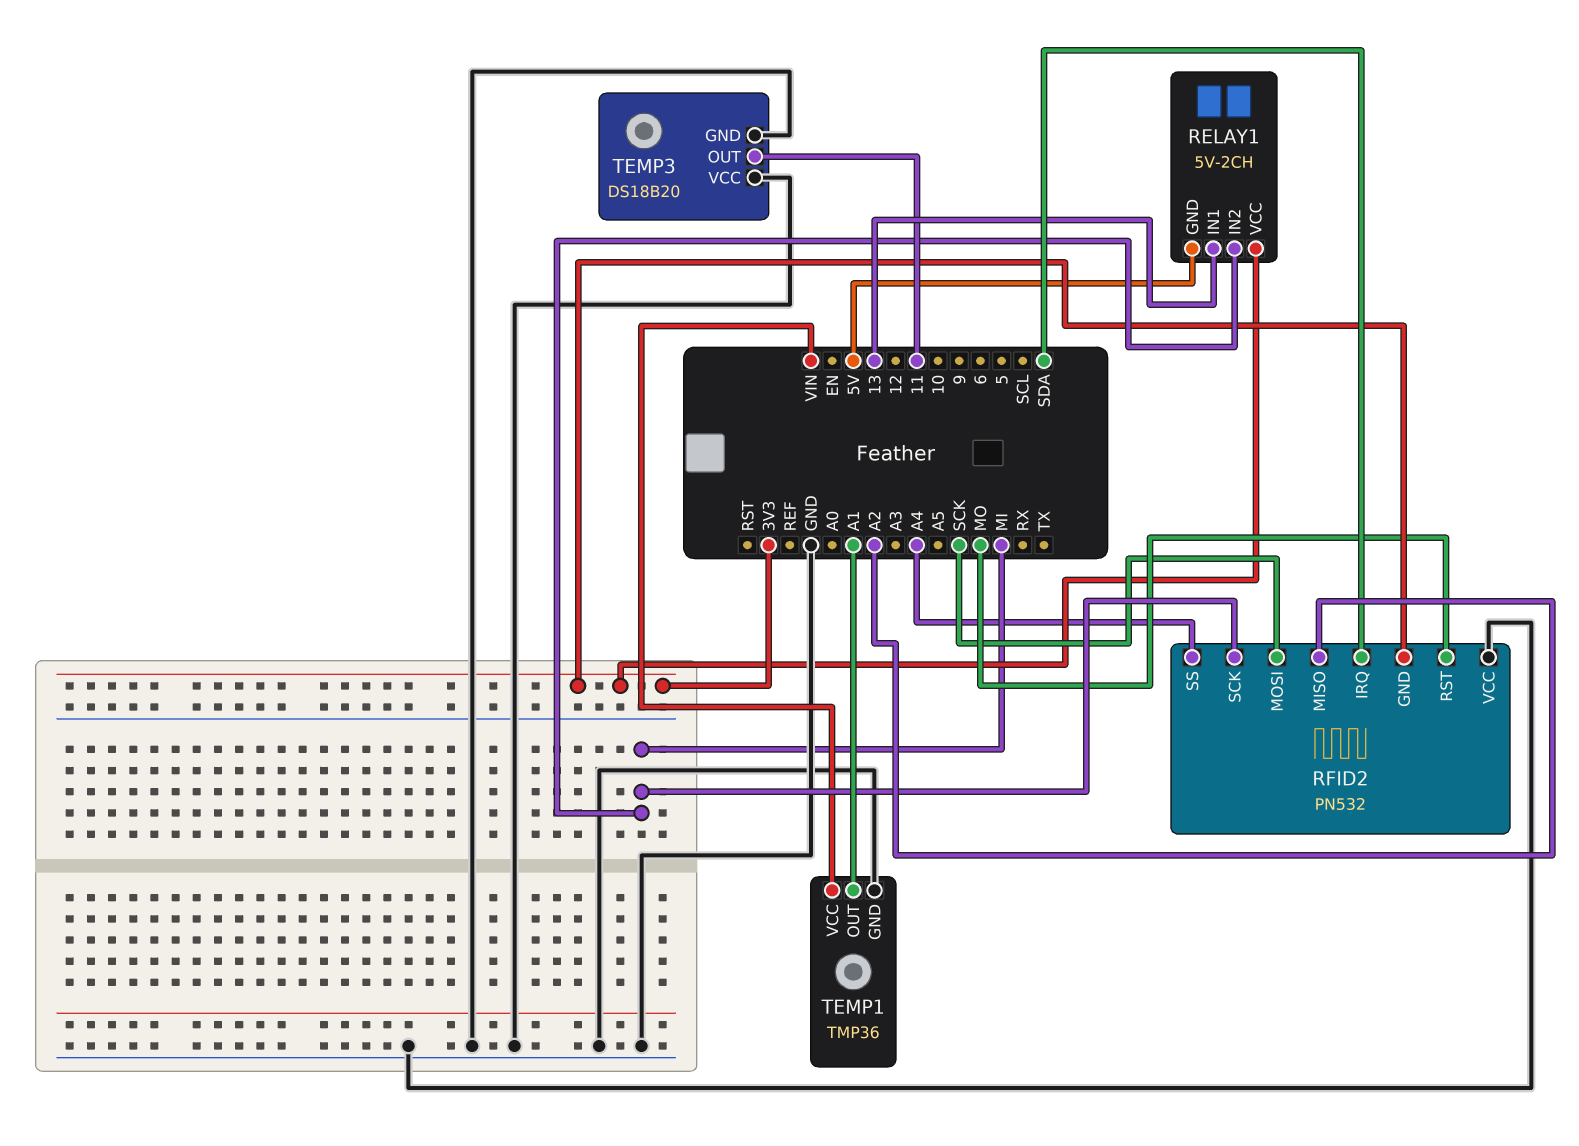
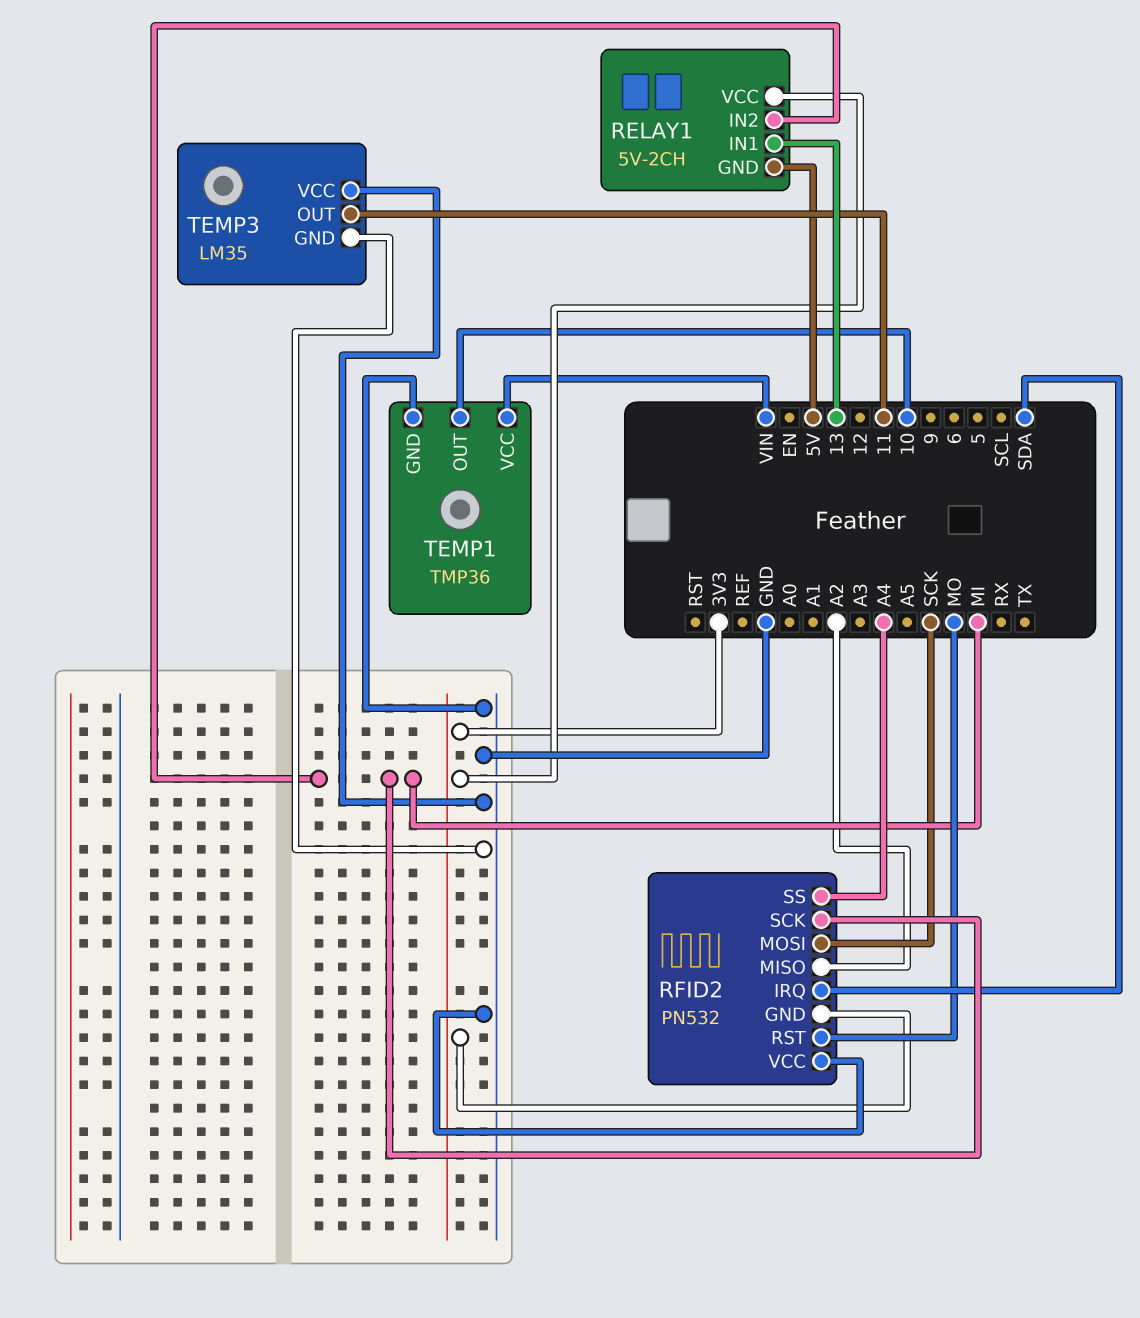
TEMP1 pin OUT: A1 -> 10
TEMP3: DS18B20 -> LM35

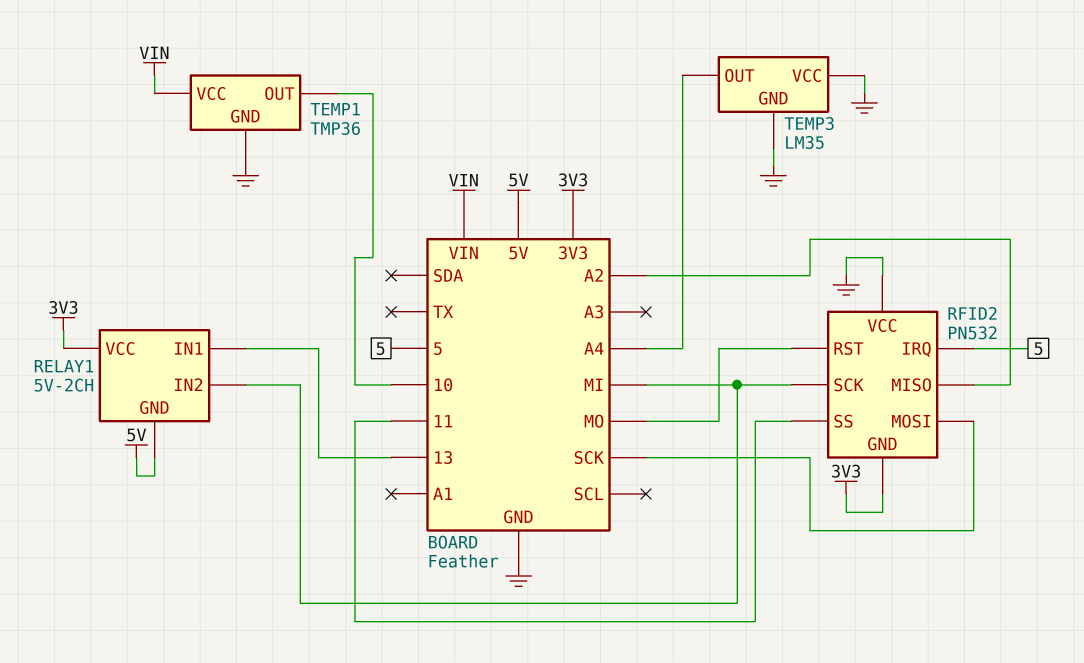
RFID2 pin IRQ: SDA -> 5
RFID2 pin SS: A4 -> 11
TEMP3 pin OUT: 11 -> A4

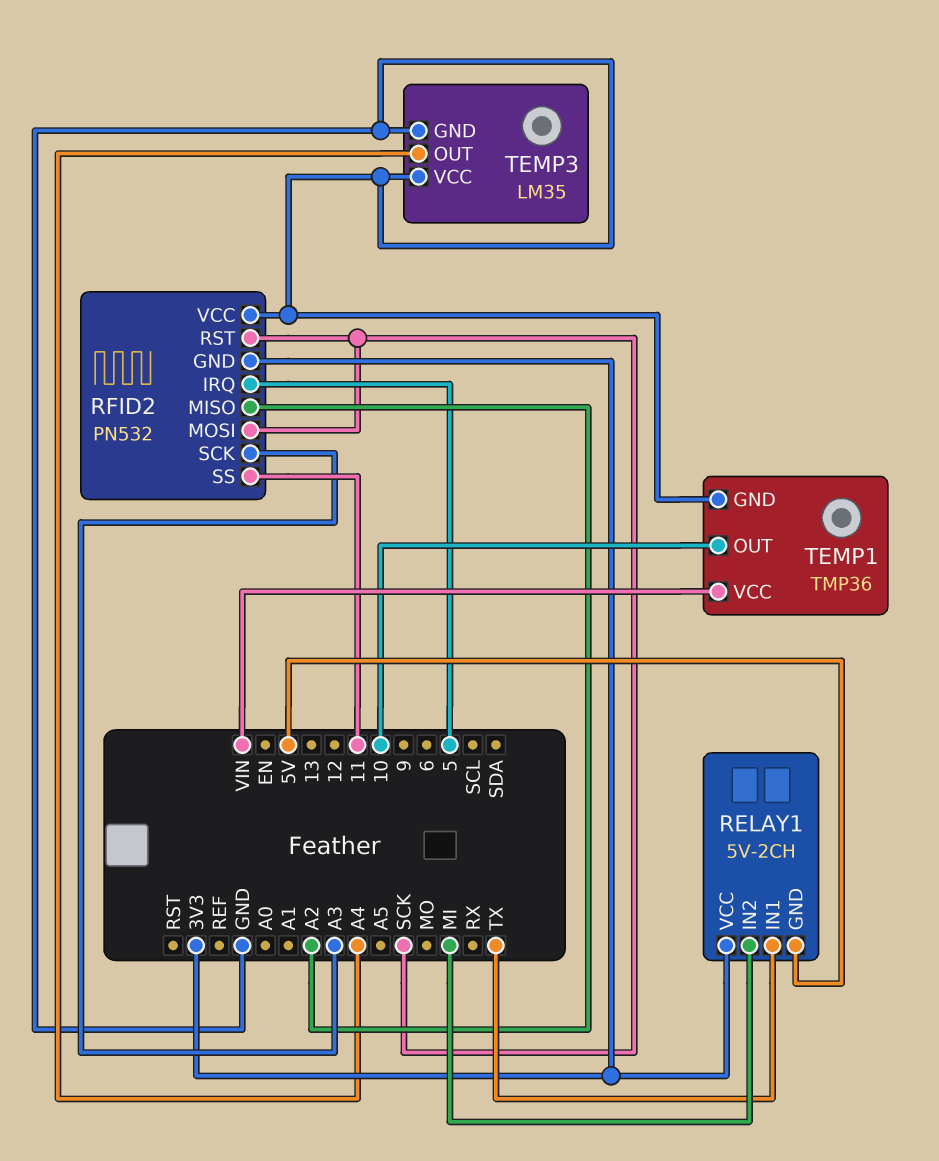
RELAY1 pin IN1: 13 -> TX
RFID2 pin RST: MO -> SCK
RFID2 pin SCK: MI -> A3

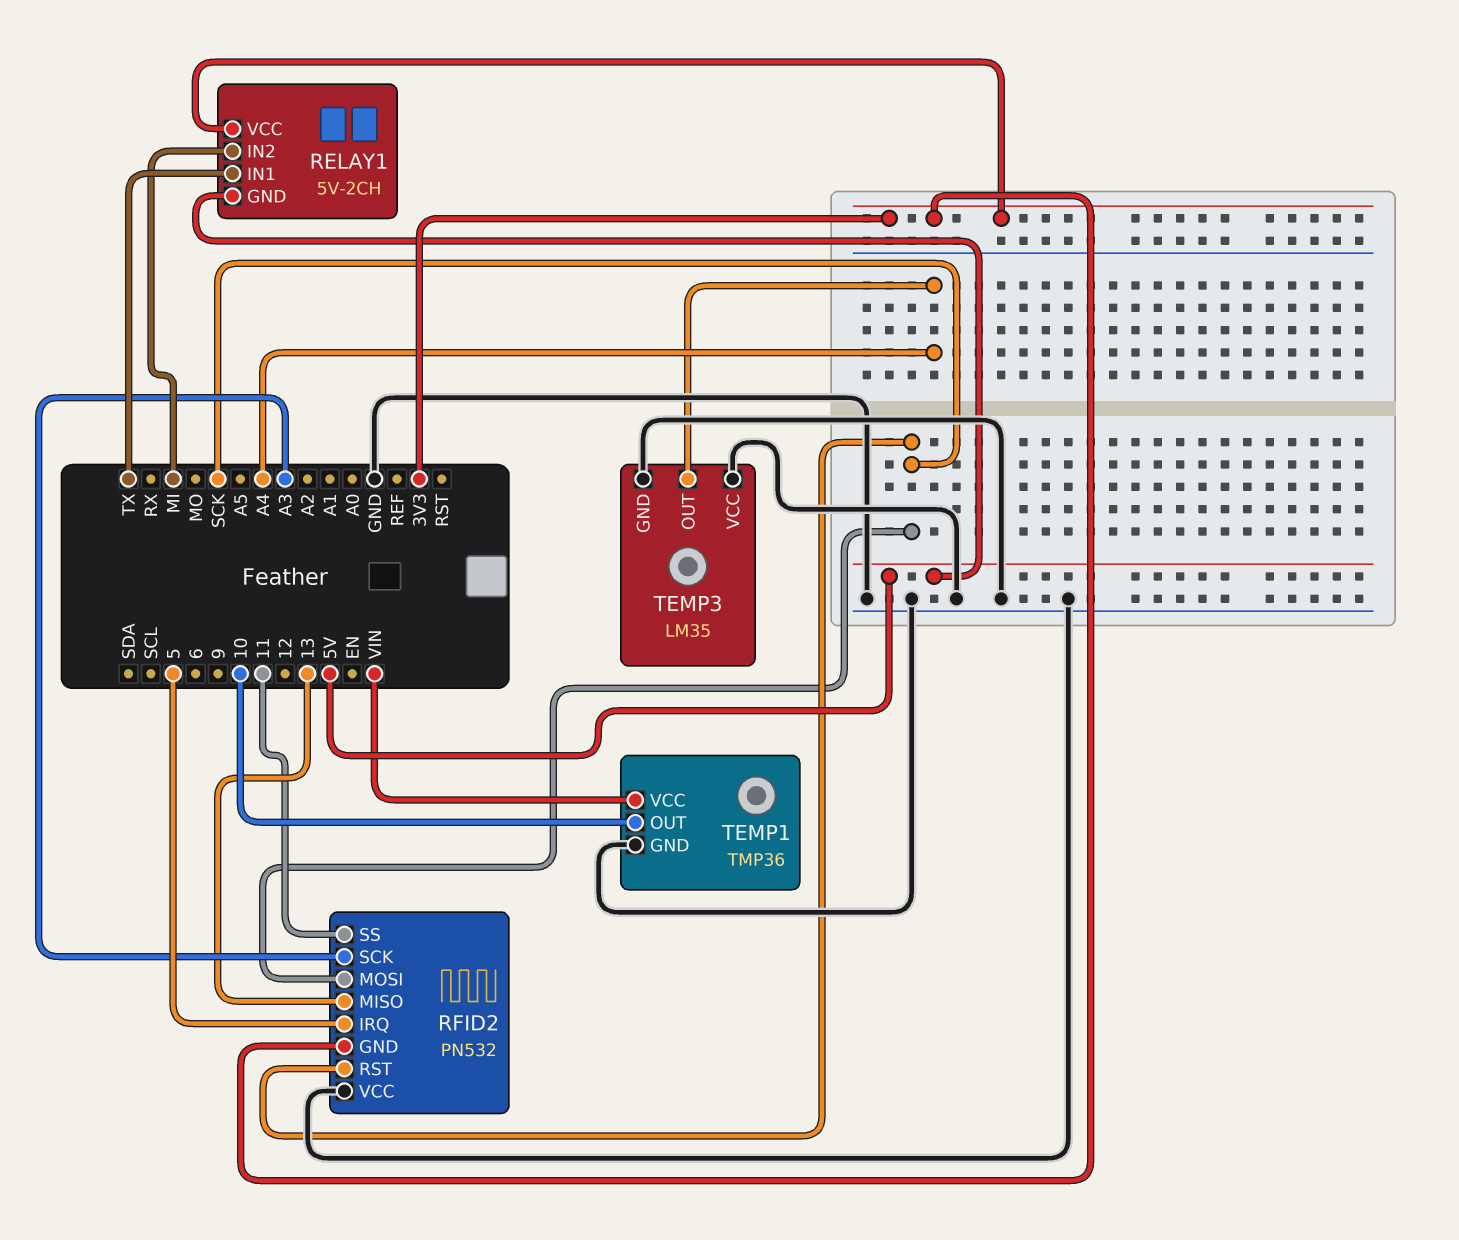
RFID2 pin MISO: A2 -> 13

